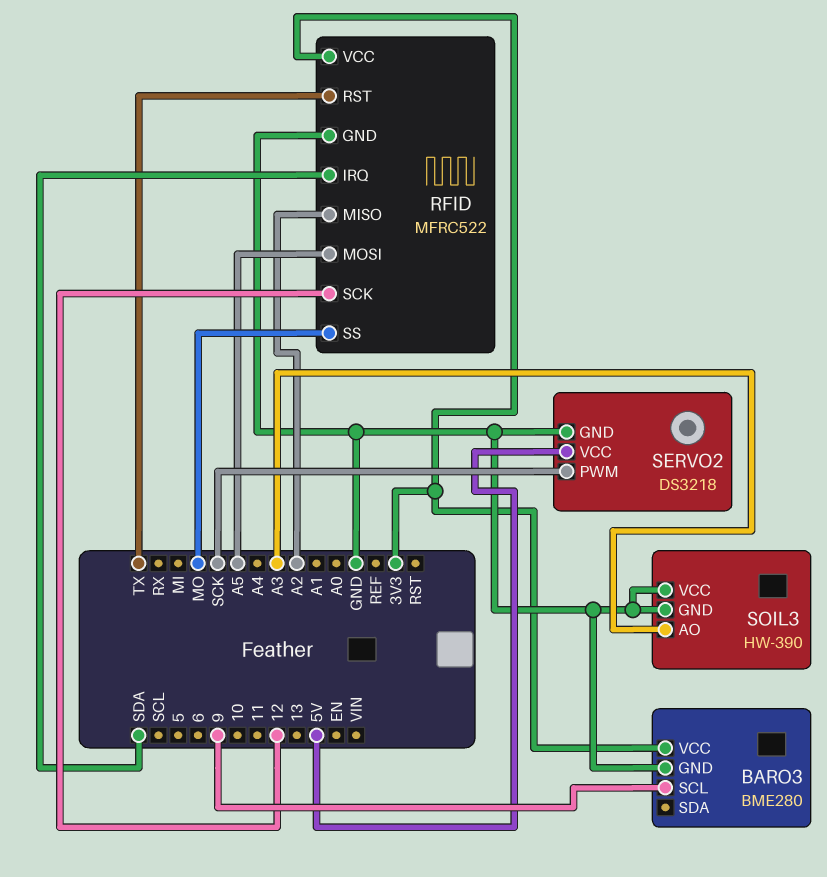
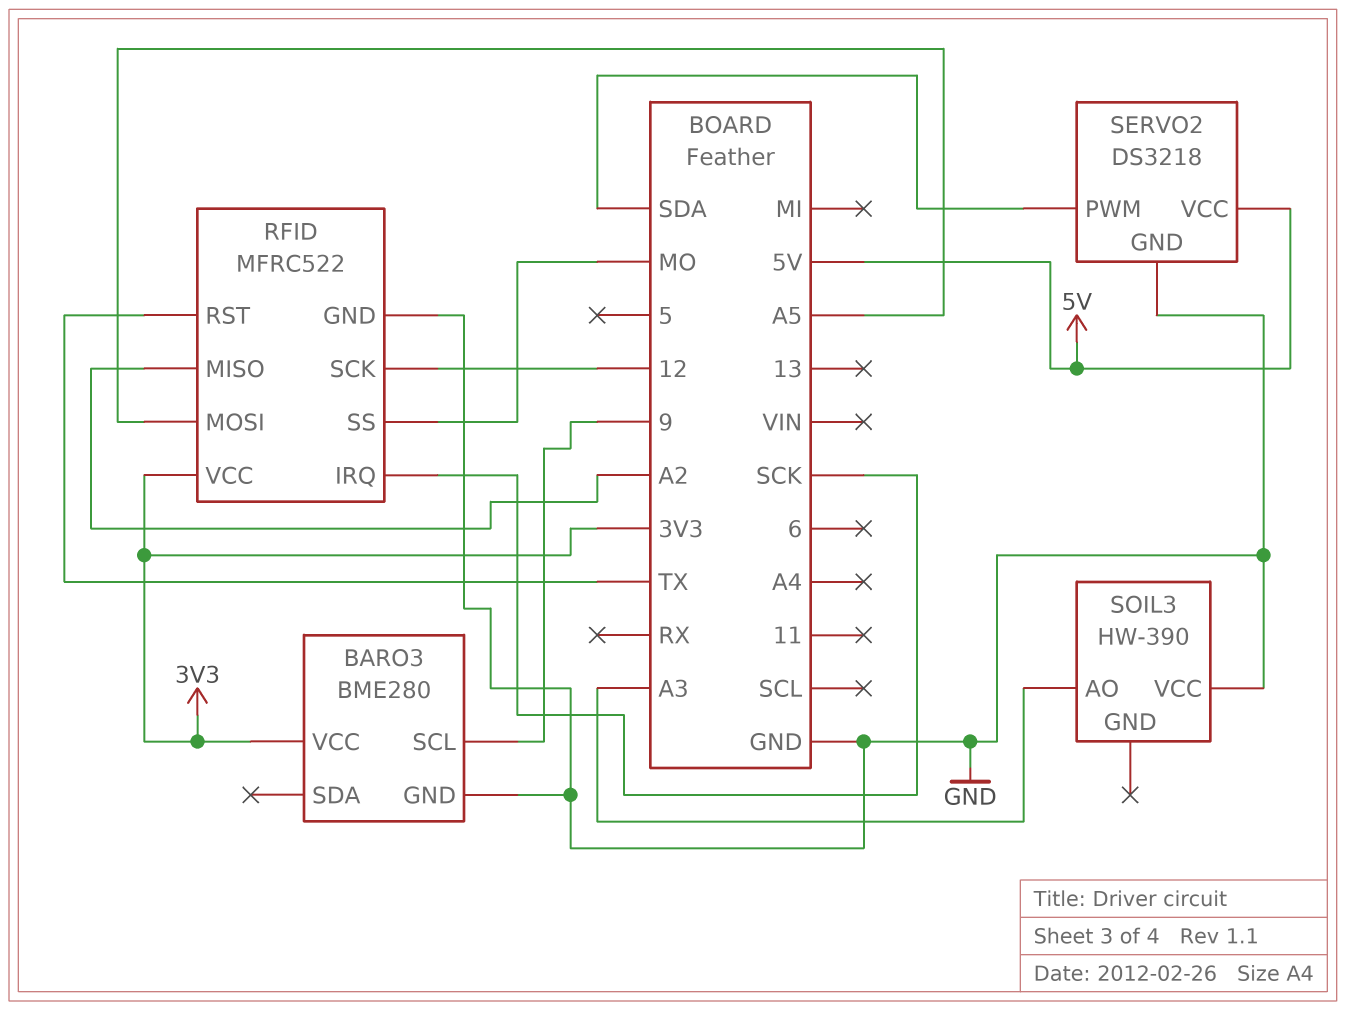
RFID pin IRQ: SDA -> SCK
SERVO2 pin PWM: SCK -> SDA
SOIL3 pin GND: GND -> none

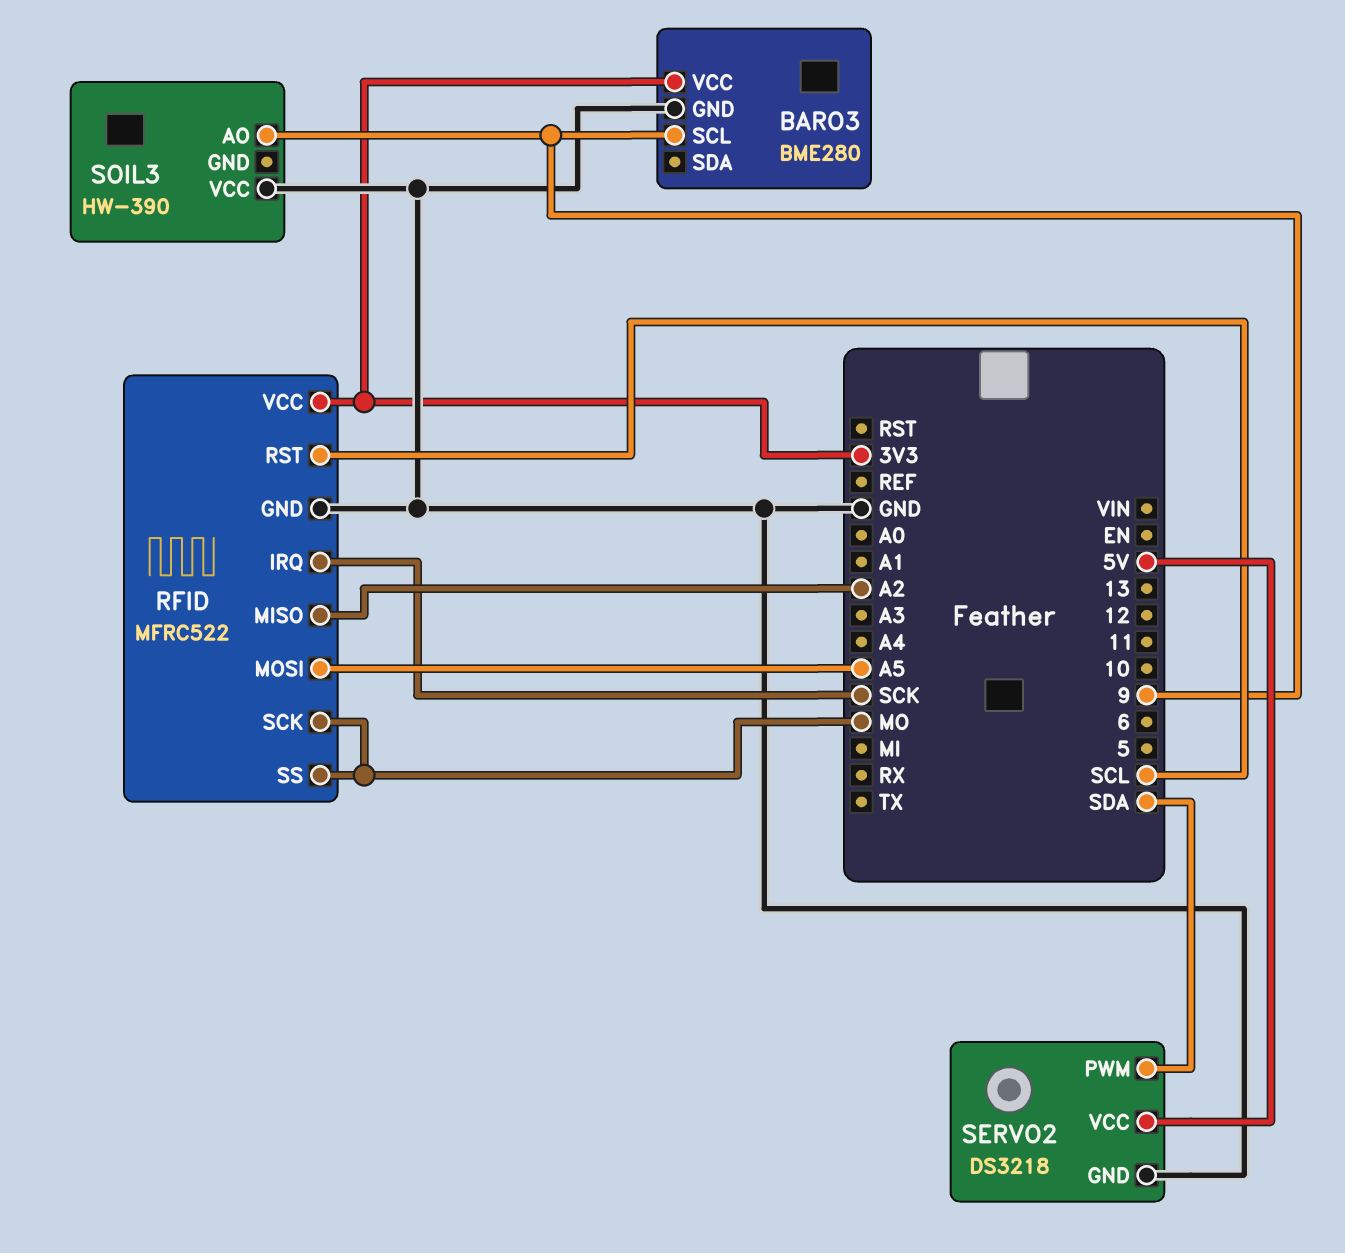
RFID pin RST: TX -> SCL
RFID pin SCK: 12 -> MO
SOIL3 pin AO: A3 -> 9

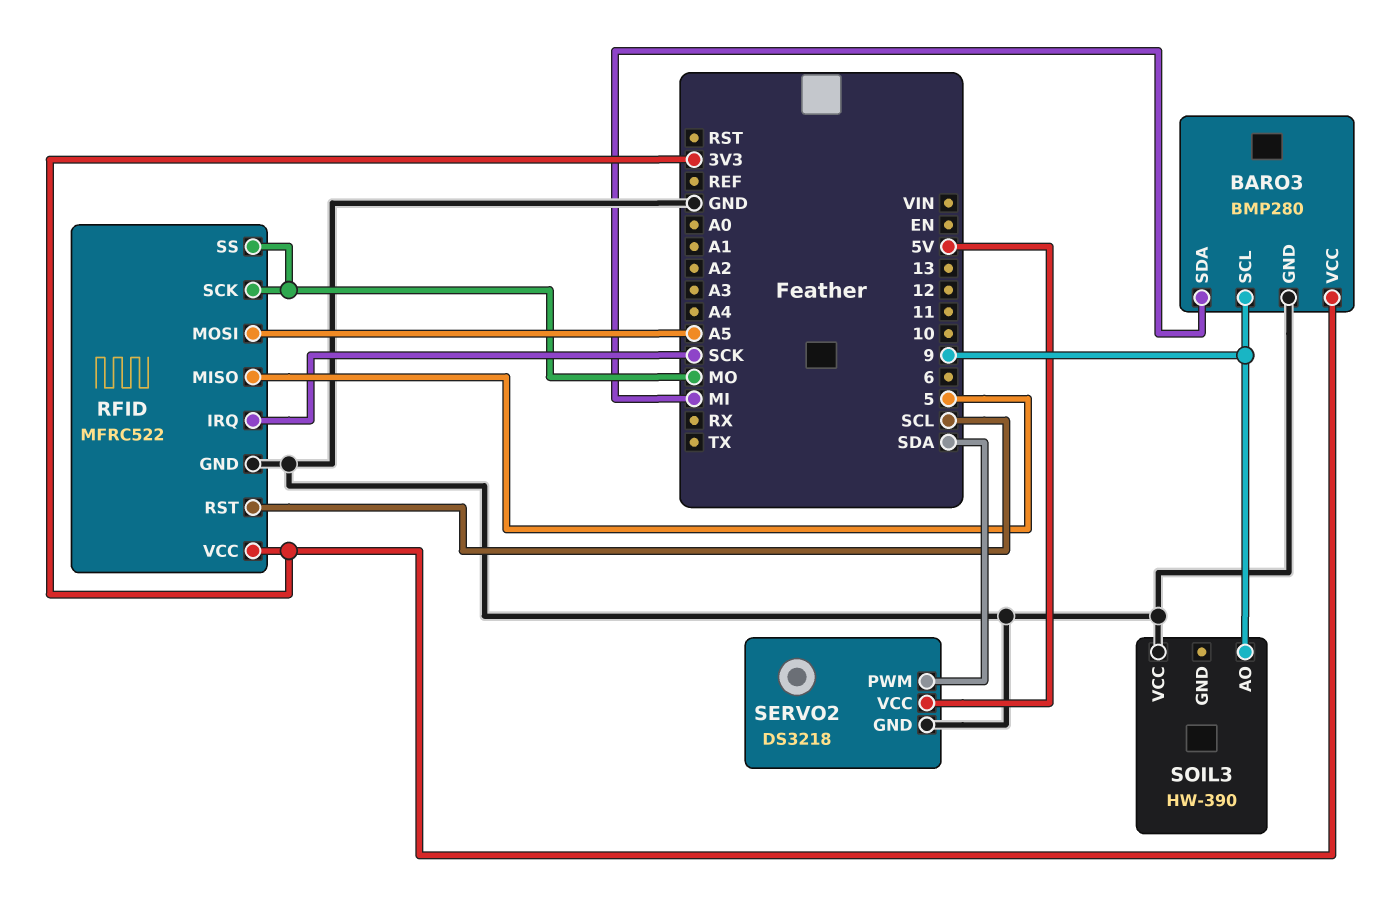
BARO3: BME280 -> BMP280
BARO3 pin SDA: none -> MI
RFID pin MISO: A2 -> 5

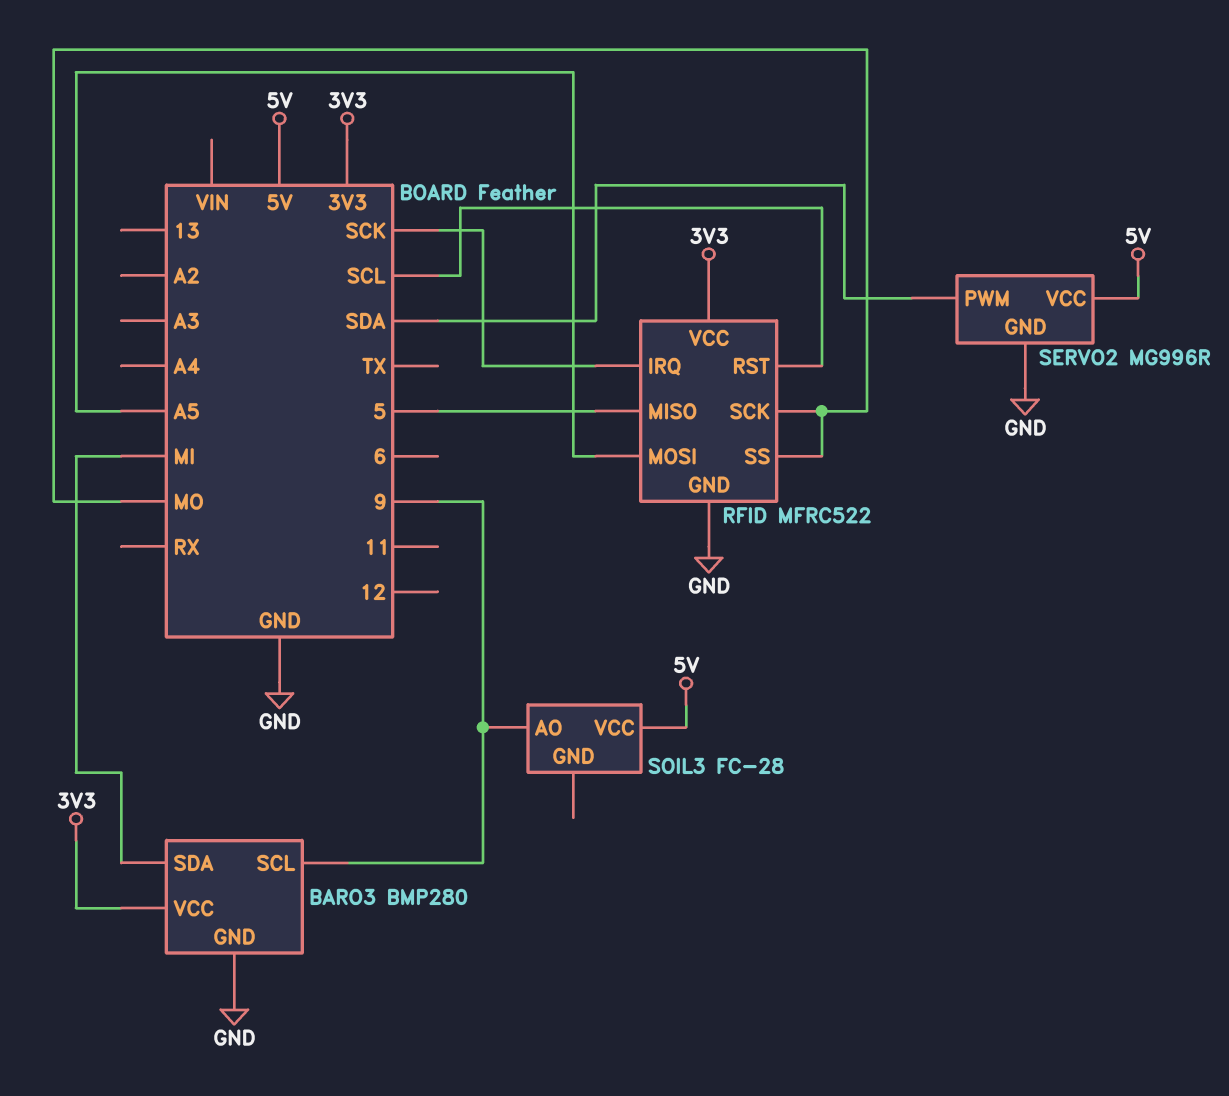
SERVO2: DS3218 -> MG996R
SOIL3: HW-390 -> FC-28
SOIL3 pin VCC: GND -> 5V

